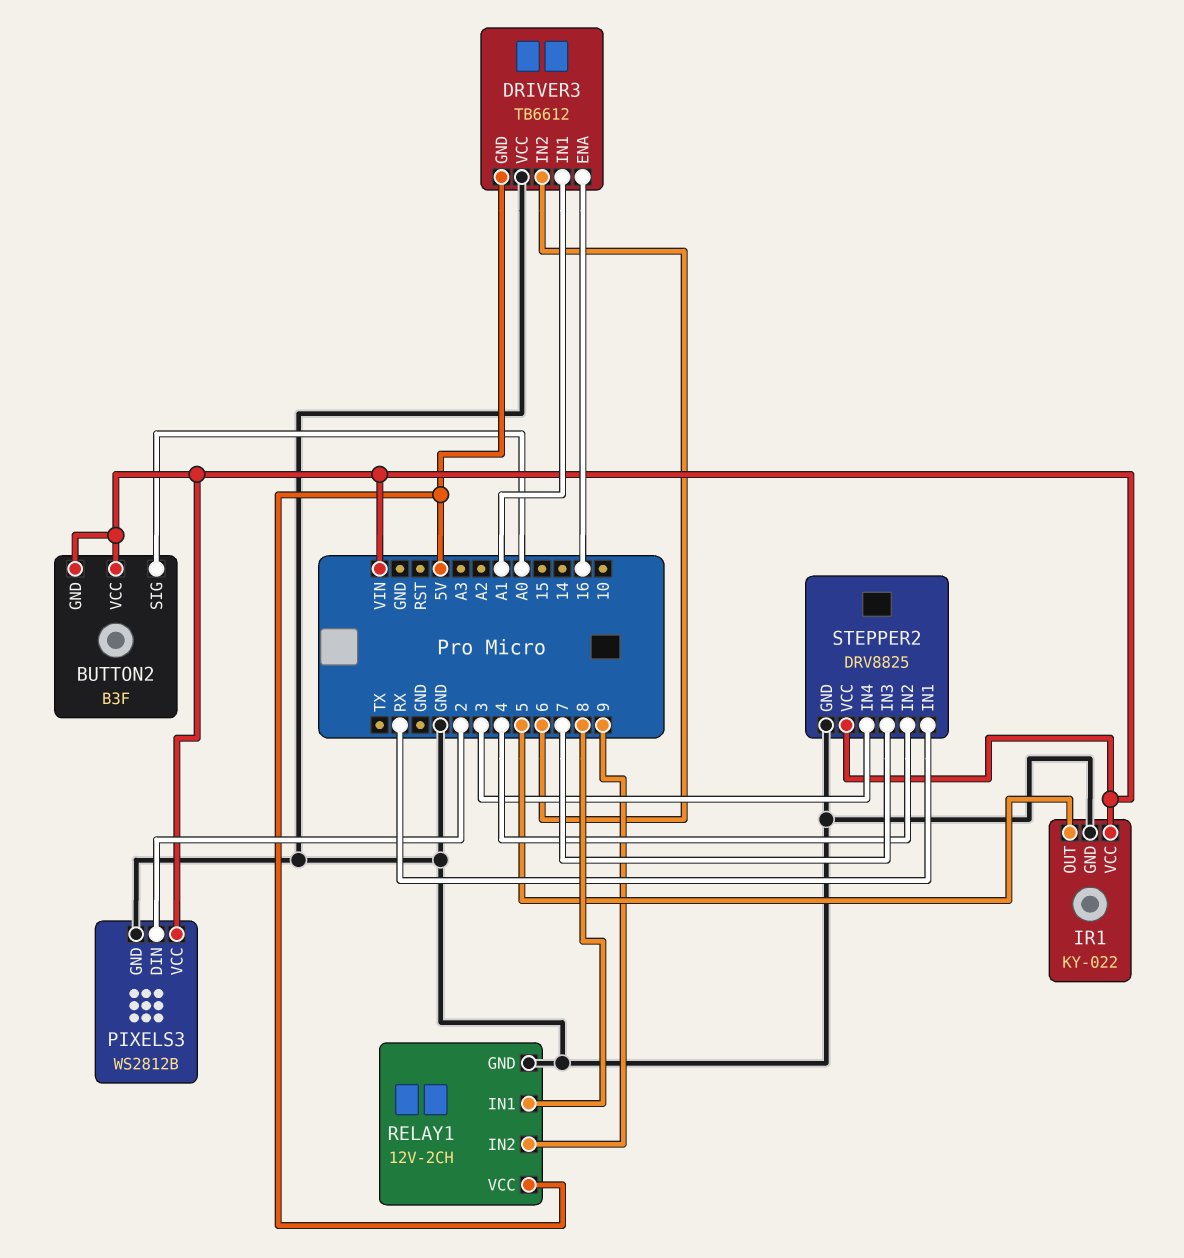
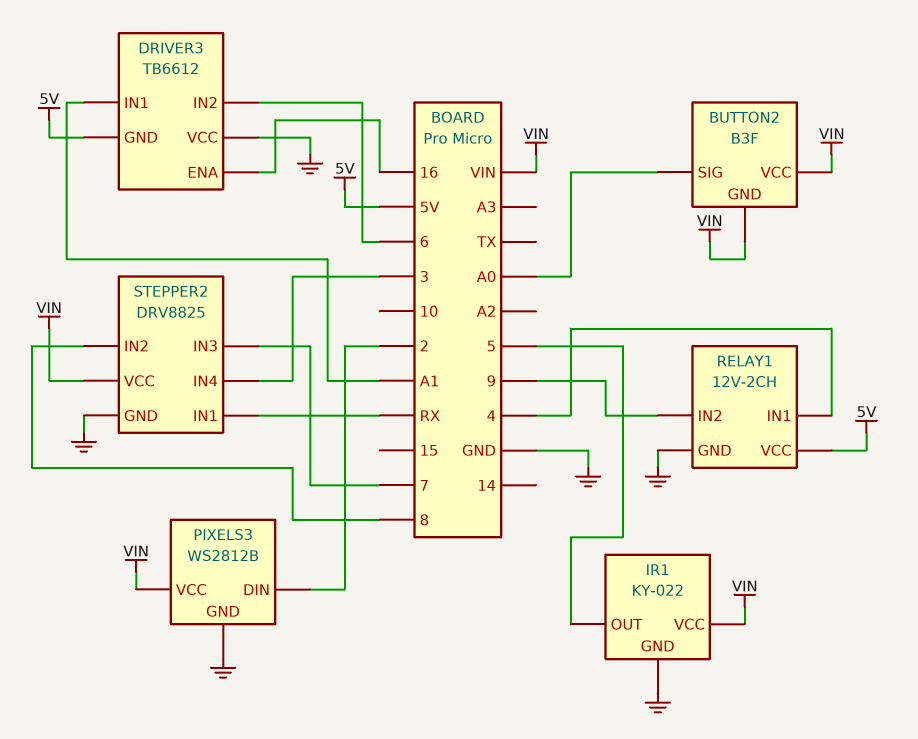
RELAY1 pin IN1: 8 -> 4
STEPPER2 pin IN2: 4 -> 8

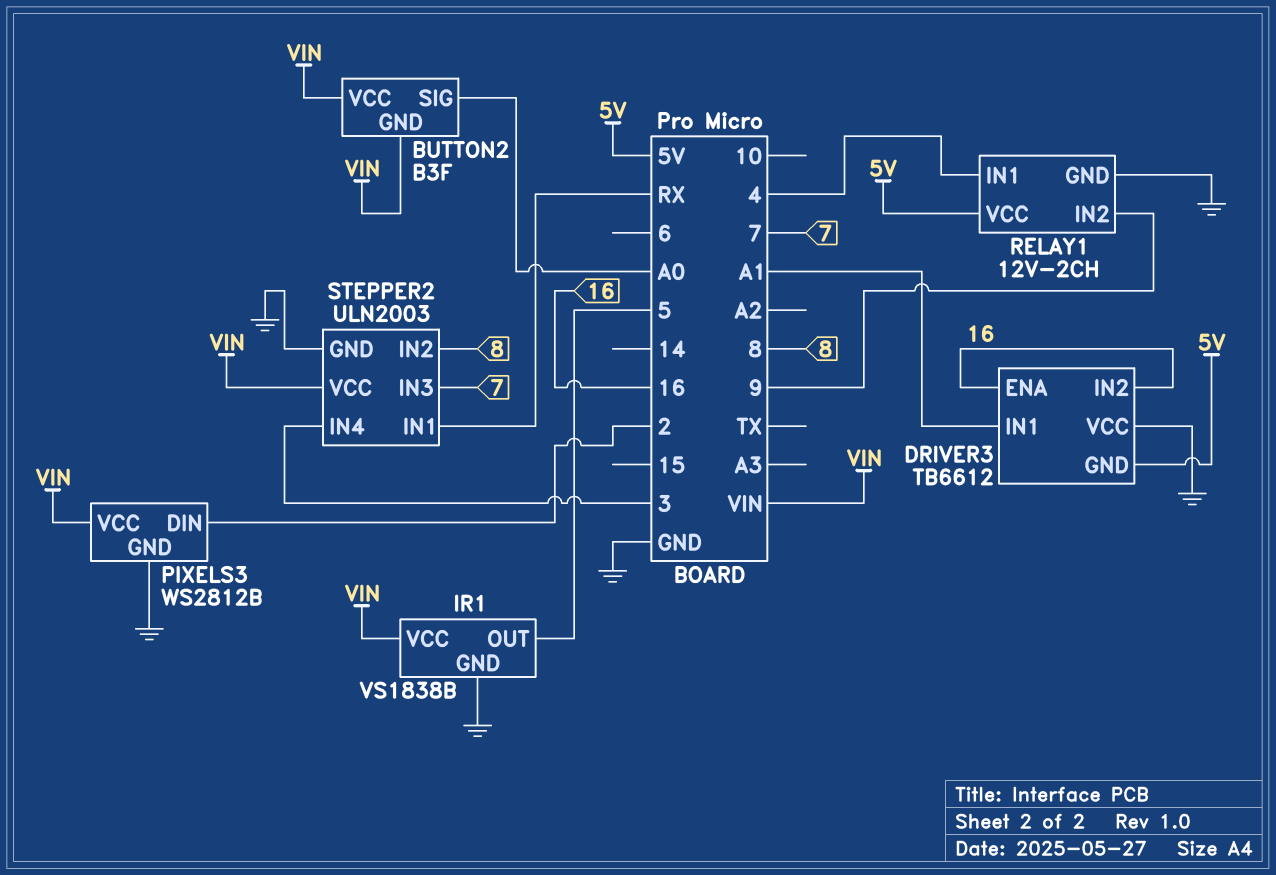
DRIVER3 pin IN2: 6 -> 16
IR1: KY-022 -> VS1838B
STEPPER2: DRV8825 -> ULN2003

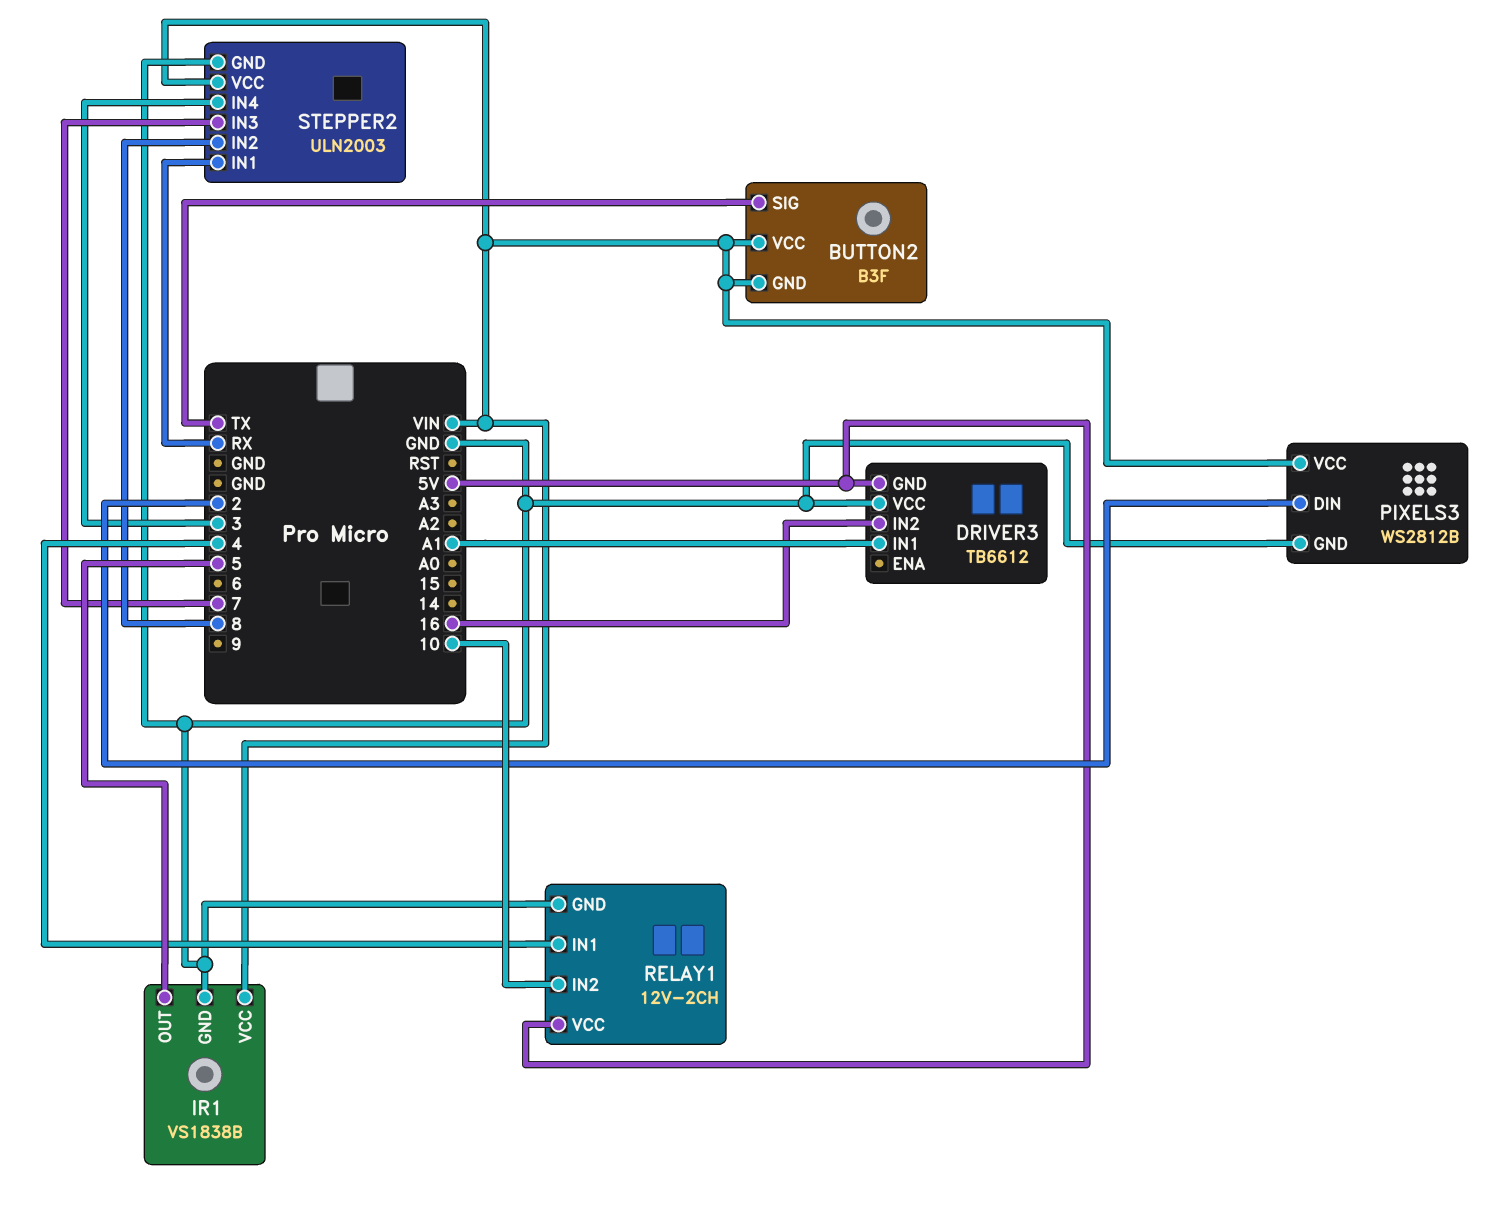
BUTTON2 pin SIG: A0 -> TX
DRIVER3 pin ENA: 16 -> none
RELAY1 pin IN2: 9 -> 10

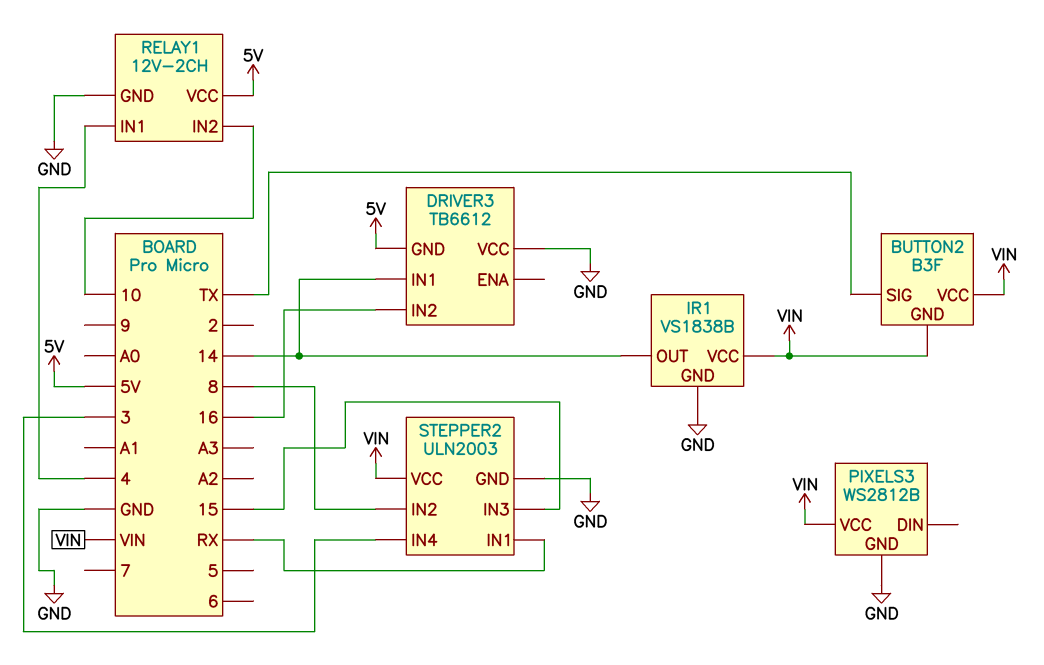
DRIVER3 pin IN1: A1 -> 14
IR1 pin OUT: 5 -> 14
PIXELS3 pin DIN: 2 -> none
STEPPER2 pin IN3: 7 -> 15

